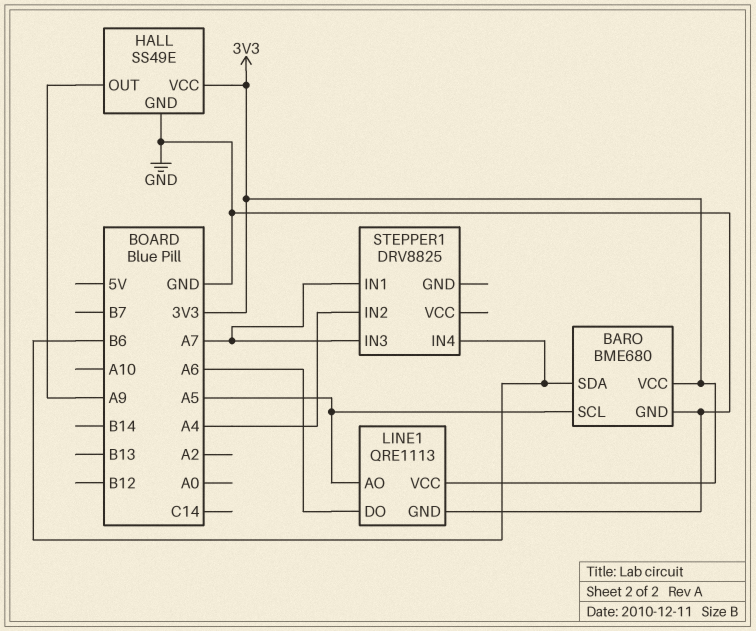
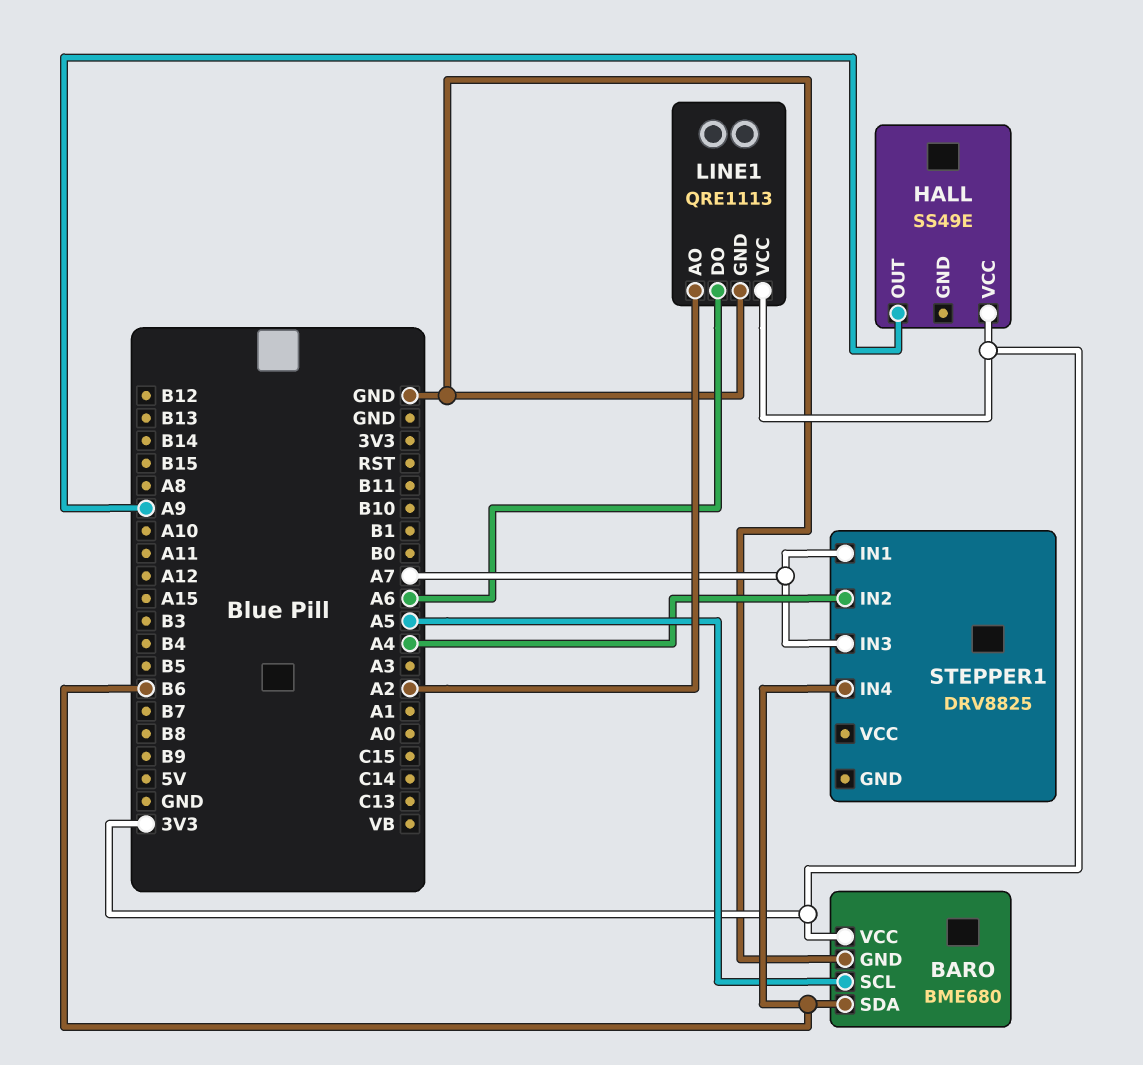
HALL pin GND: GND -> none
LINE1 pin AO: A5 -> A2

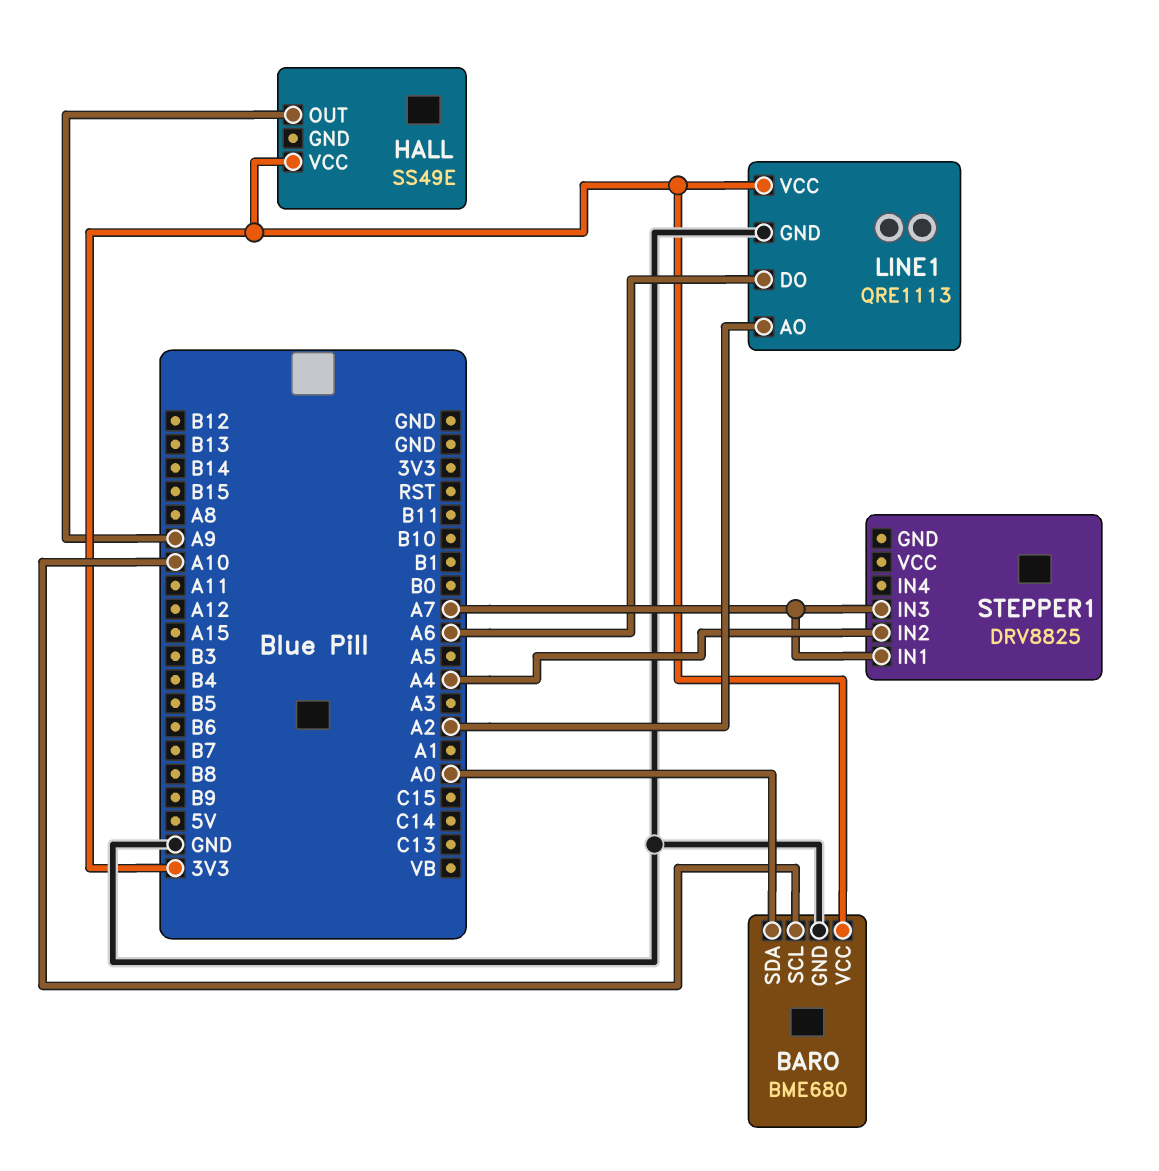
BARO pin SCL: A5 -> A10
BARO pin SDA: B6 -> A0
STEPPER1 pin IN4: B6 -> none

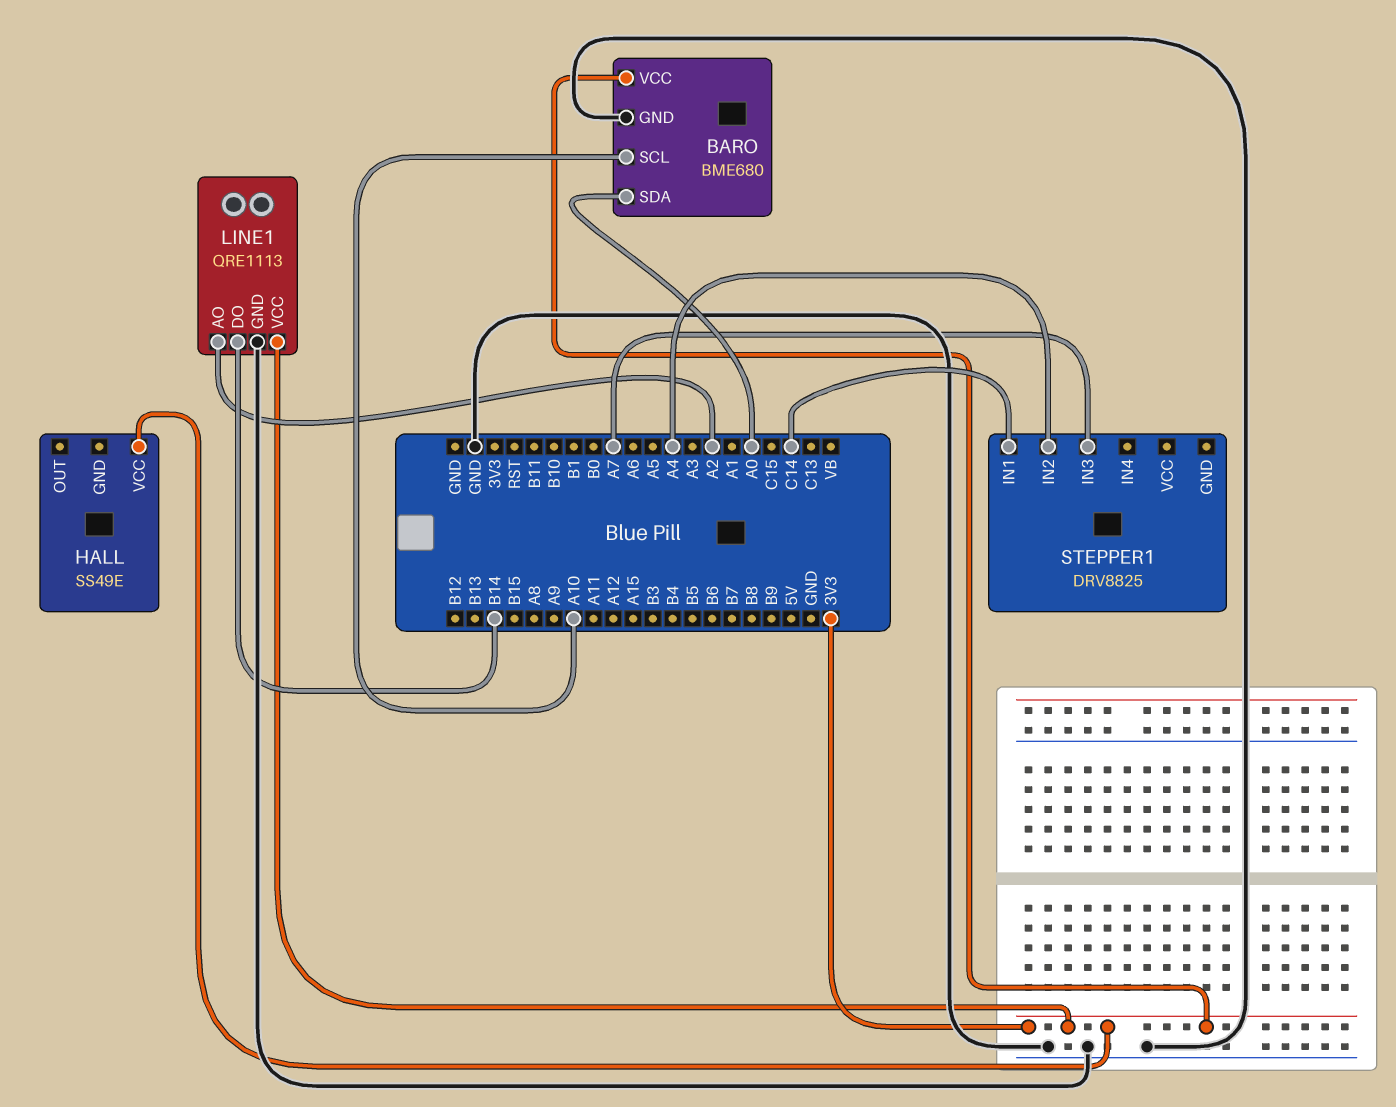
HALL pin OUT: A9 -> none
LINE1 pin DO: A6 -> B14
STEPPER1 pin IN1: A7 -> C14

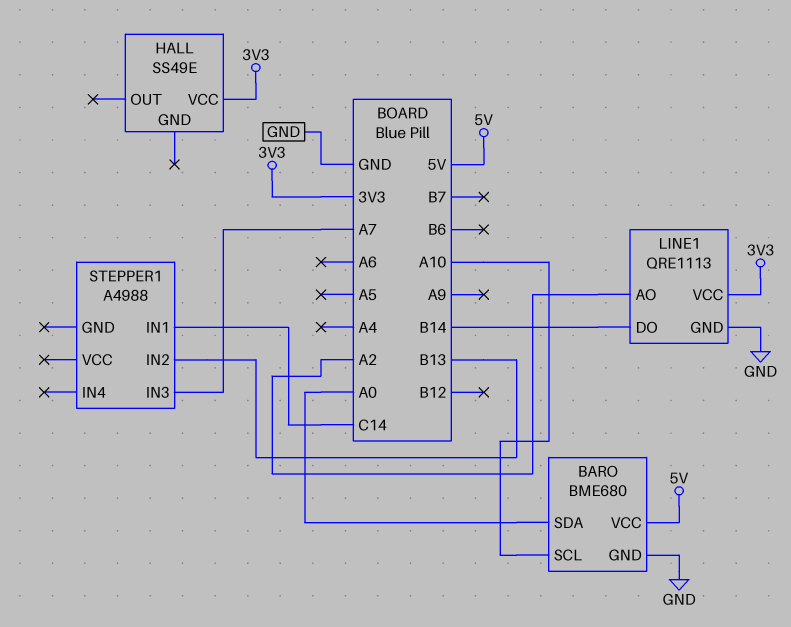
BARO pin VCC: 3V3 -> 5V
STEPPER1: DRV8825 -> A4988
STEPPER1 pin IN2: A4 -> B13

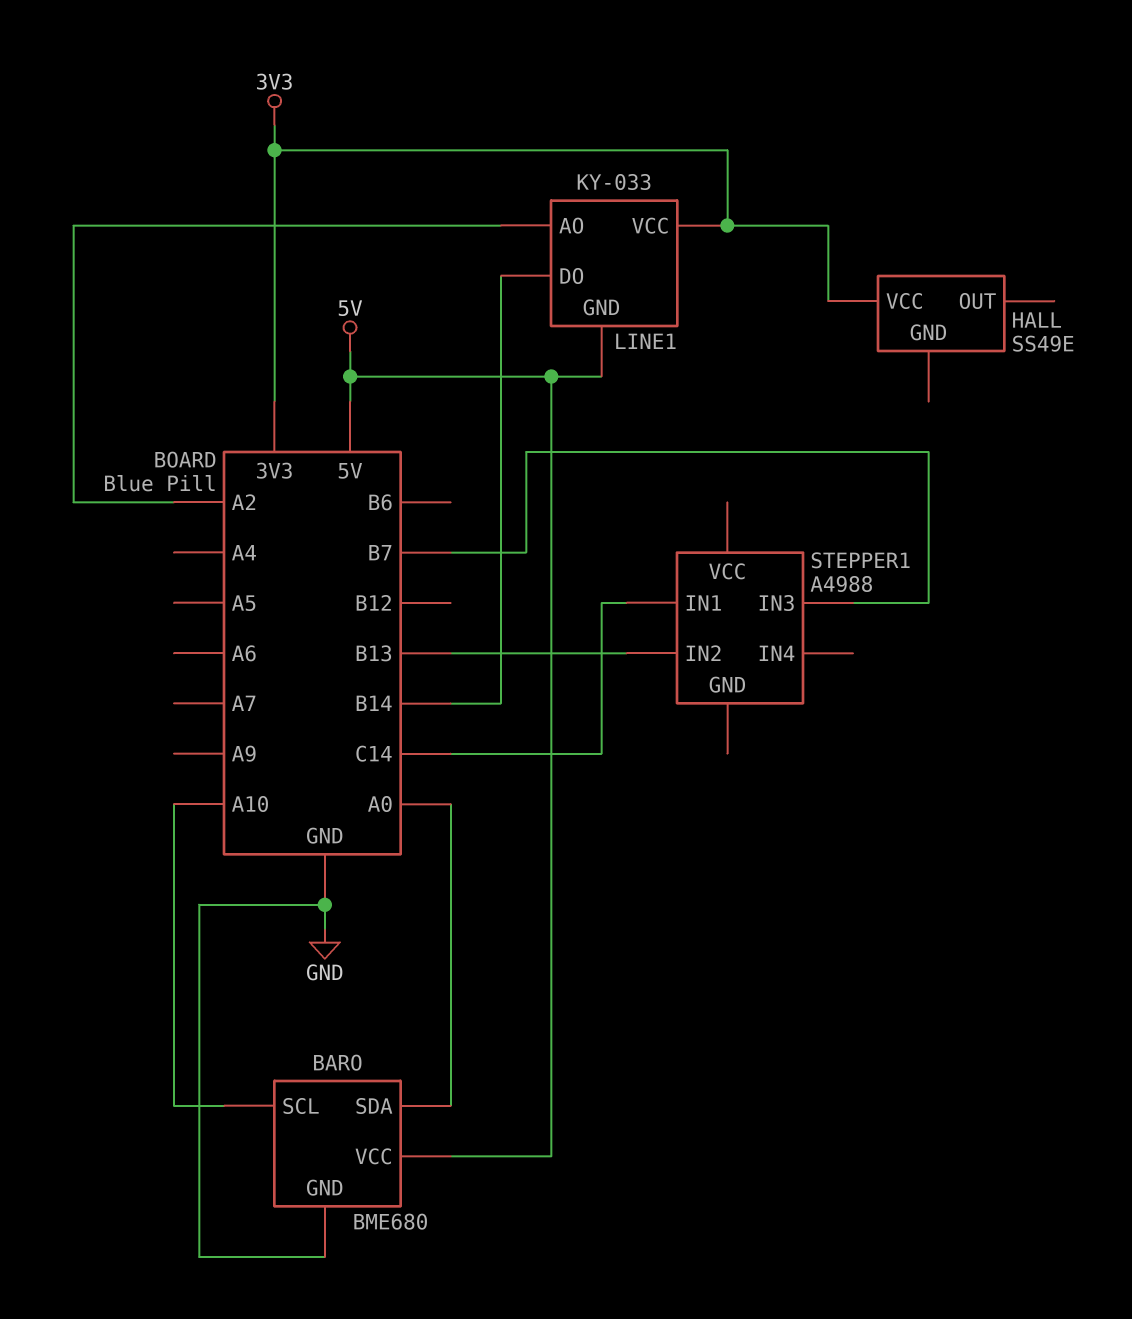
LINE1: QRE1113 -> KY-033
LINE1 pin GND: GND -> 5V
STEPPER1 pin IN3: A7 -> B7

